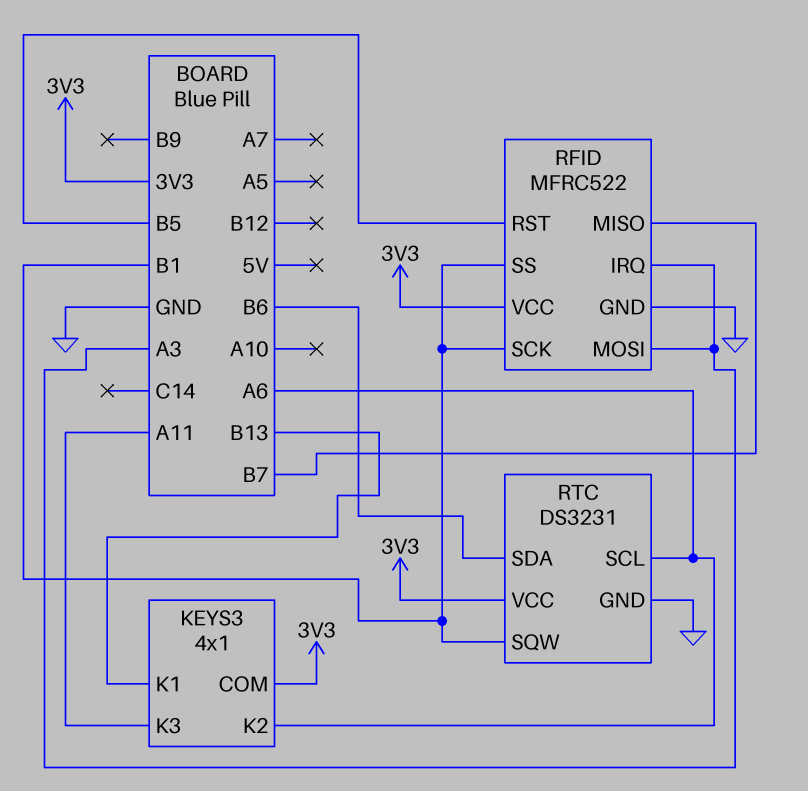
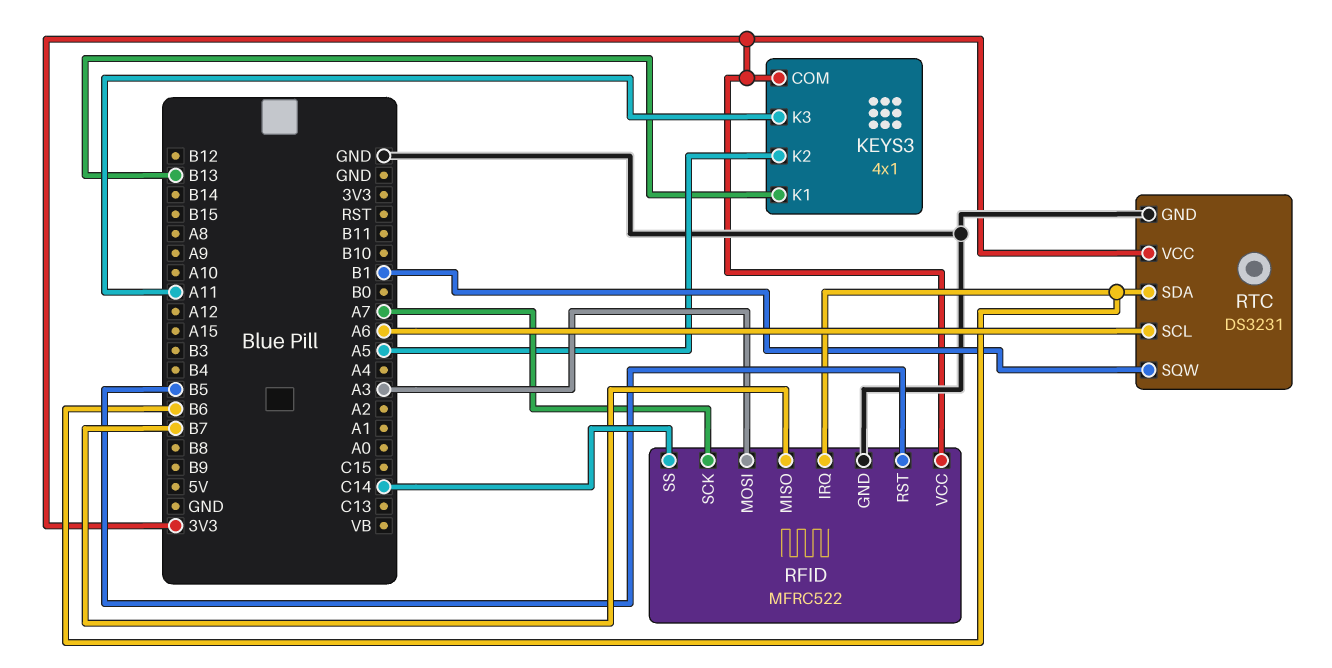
KEYS3 pin K2: A6 -> A5
RFID pin IRQ: A3 -> B6
RFID pin SCK: B1 -> A7
RFID pin SS: B1 -> C14

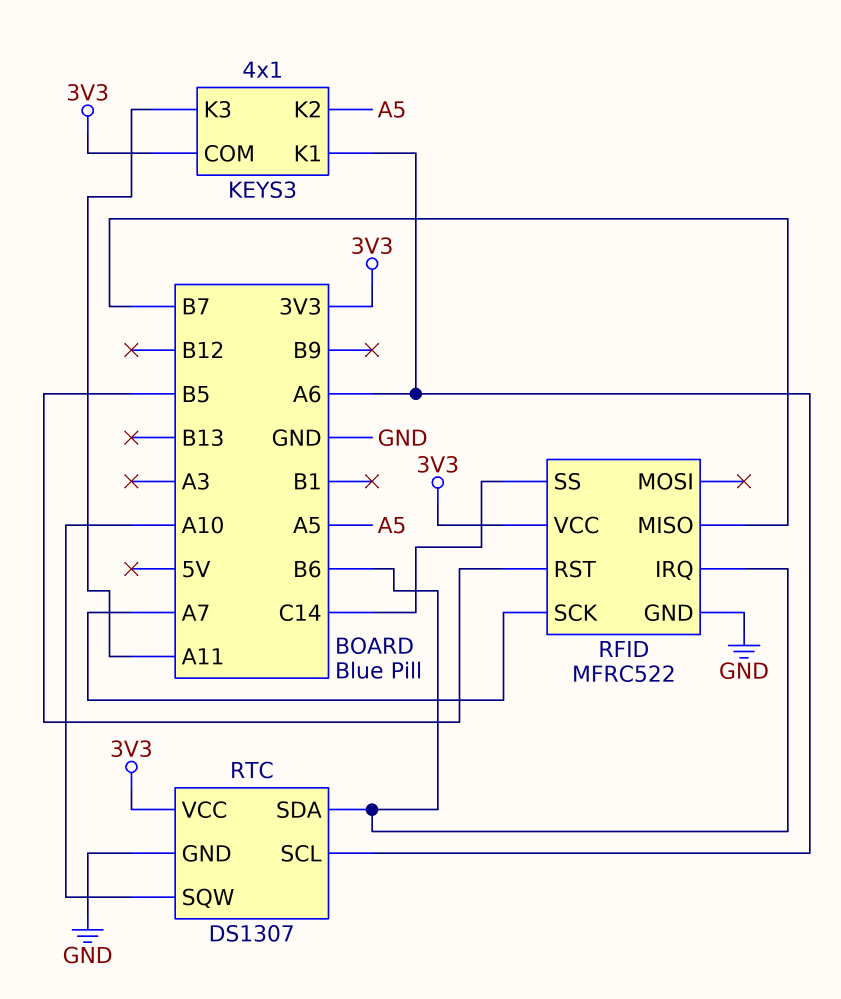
KEYS3 pin K1: B13 -> A6
RFID pin MOSI: A3 -> none
RTC: DS3231 -> DS1307
RTC pin SQW: B1 -> A10

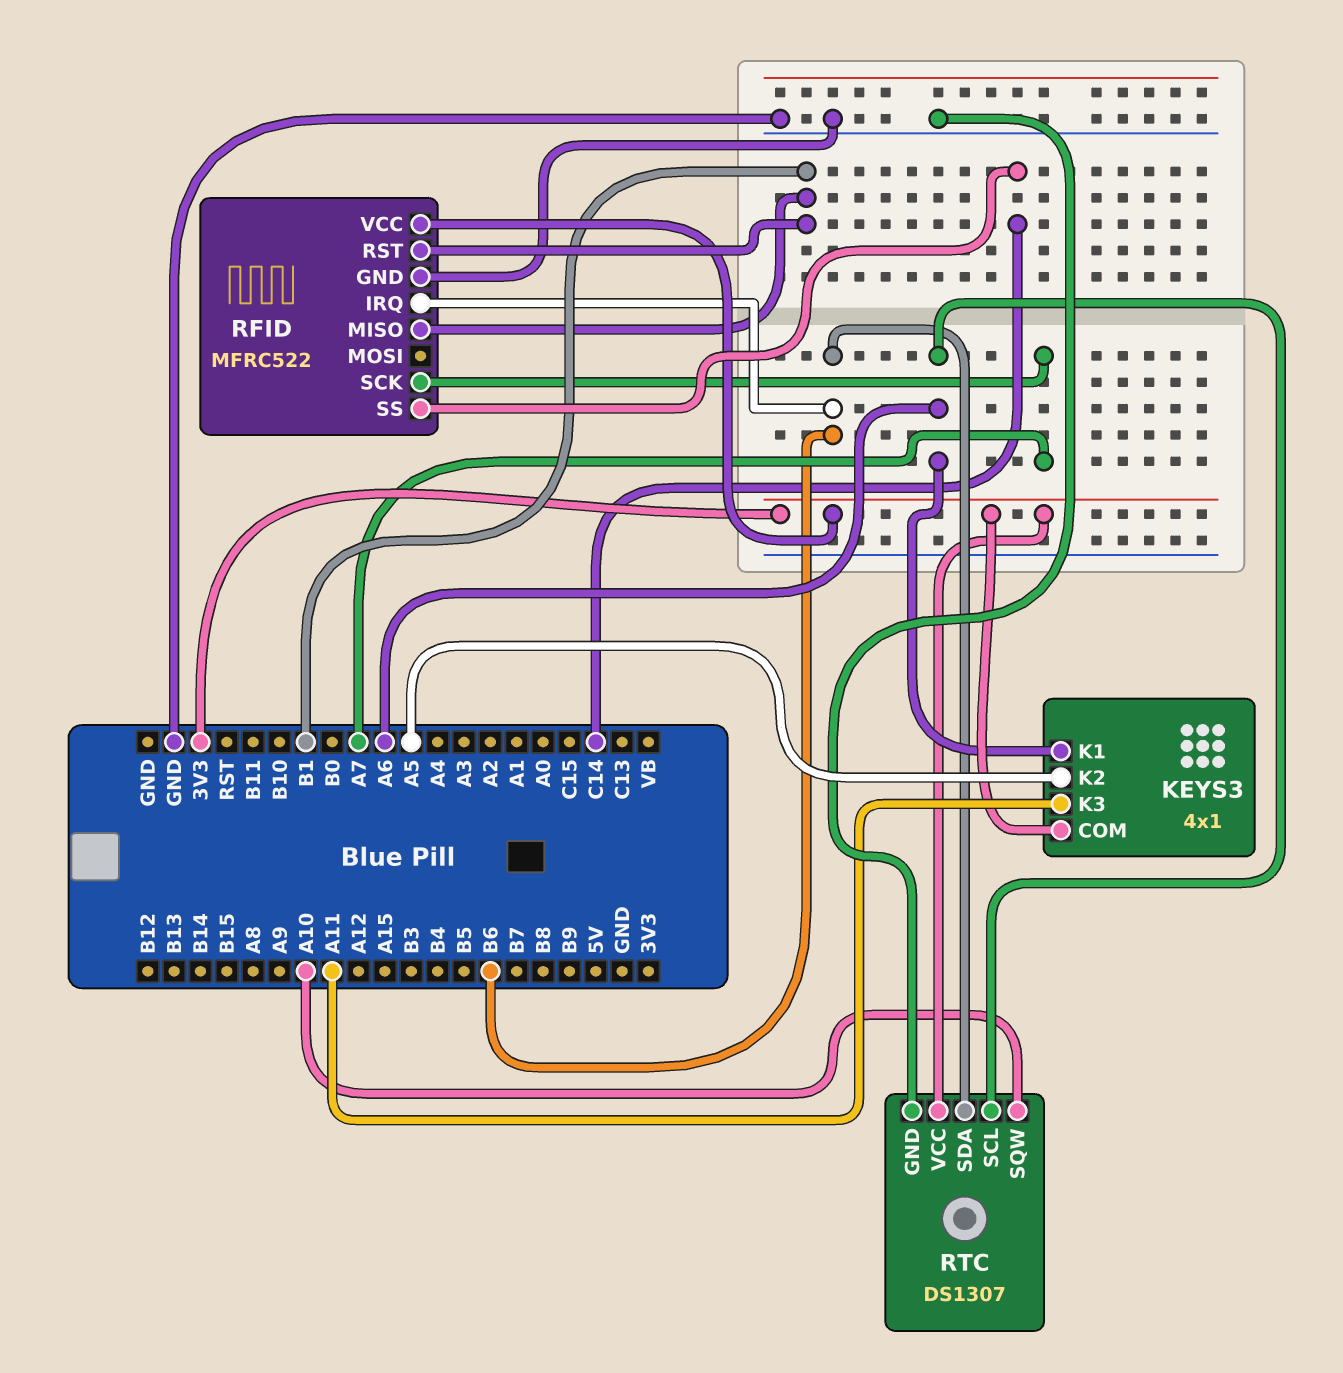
RFID pin MISO: B7 -> B1
RFID pin RST: B5 -> B1

